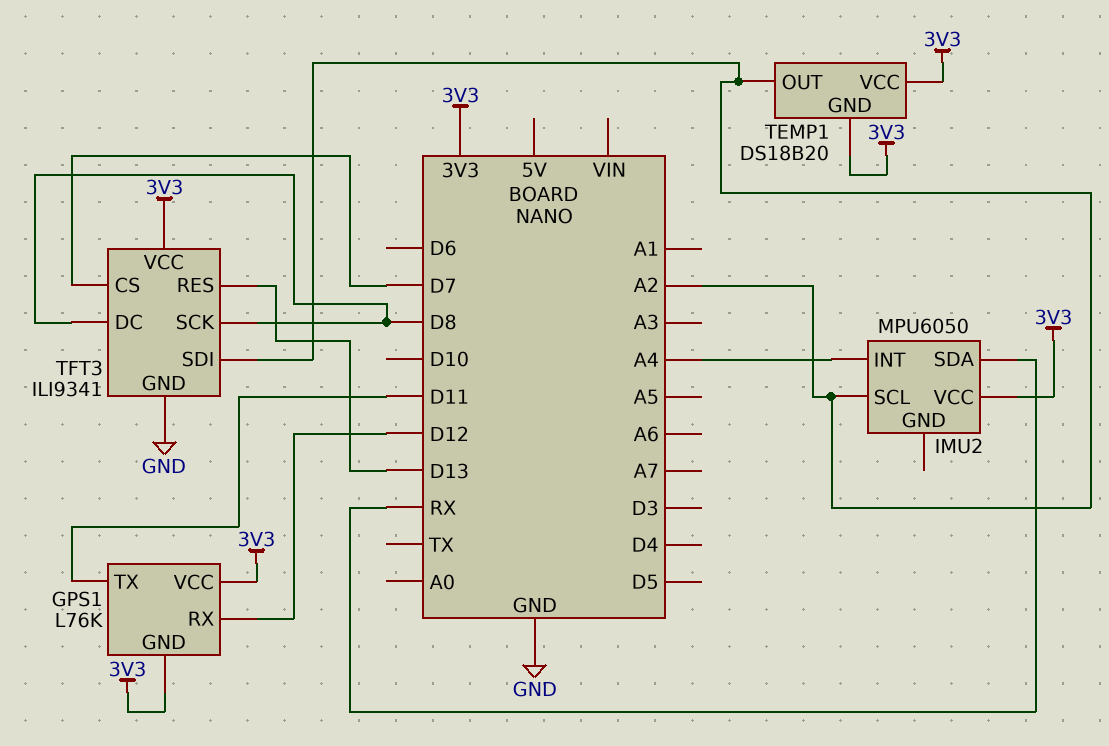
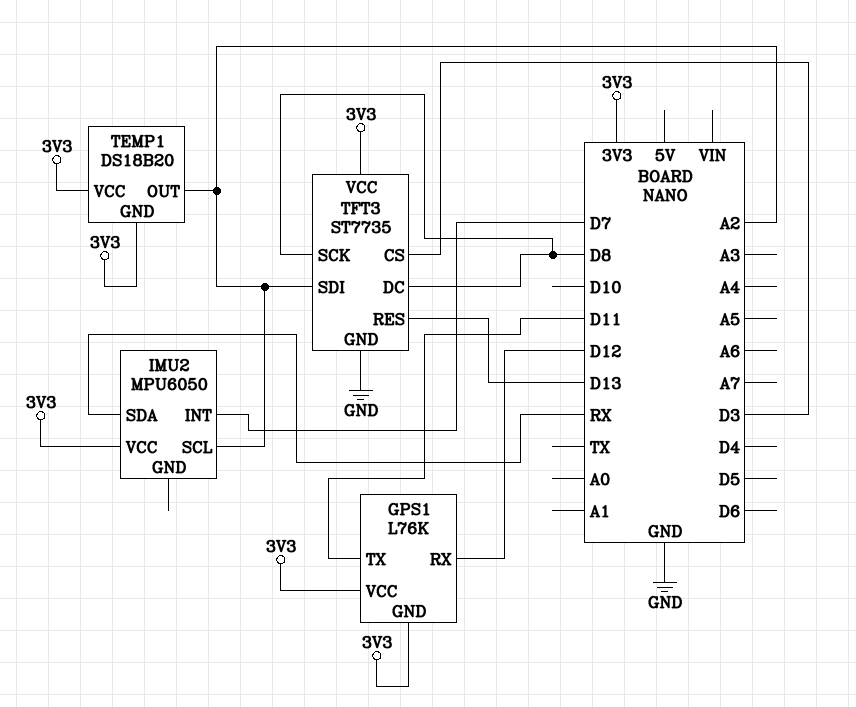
IMU2 pin INT: A4 -> D7
TFT3: ILI9341 -> ST7735
TFT3 pin CS: D7 -> D3

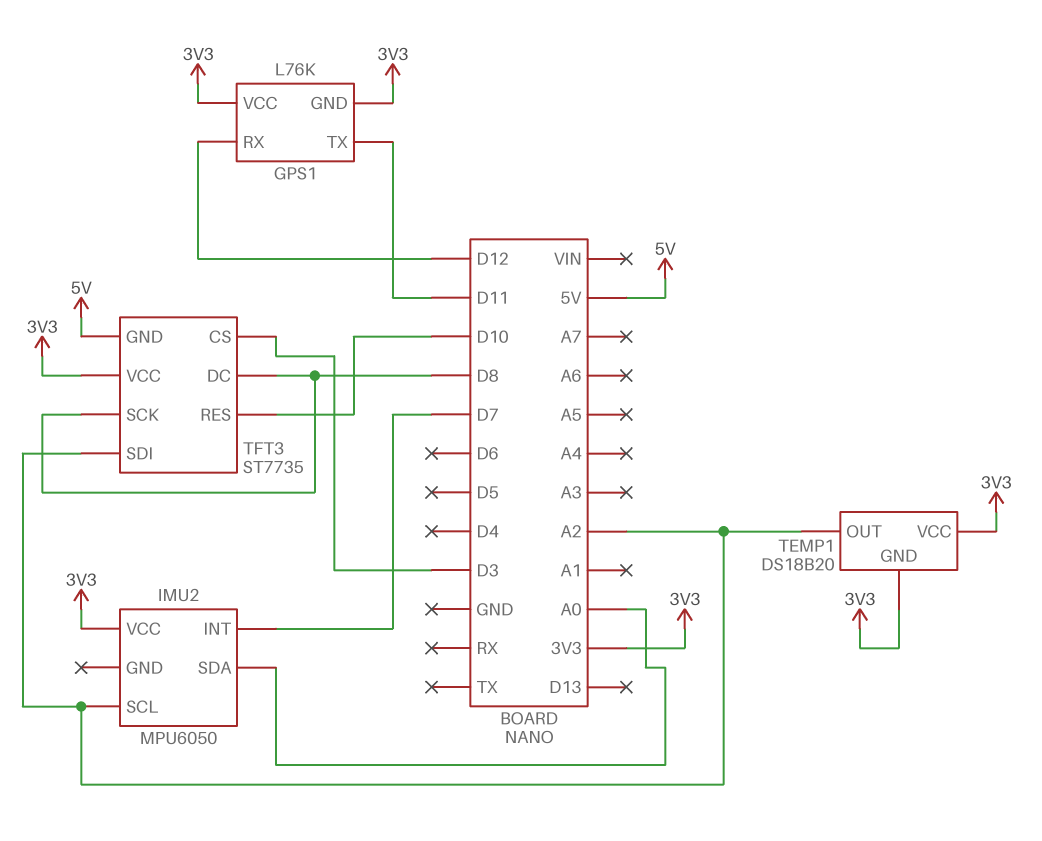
IMU2 pin SDA: RX -> A0
TFT3 pin GND: GND -> 5V
TFT3 pin RES: D13 -> D10

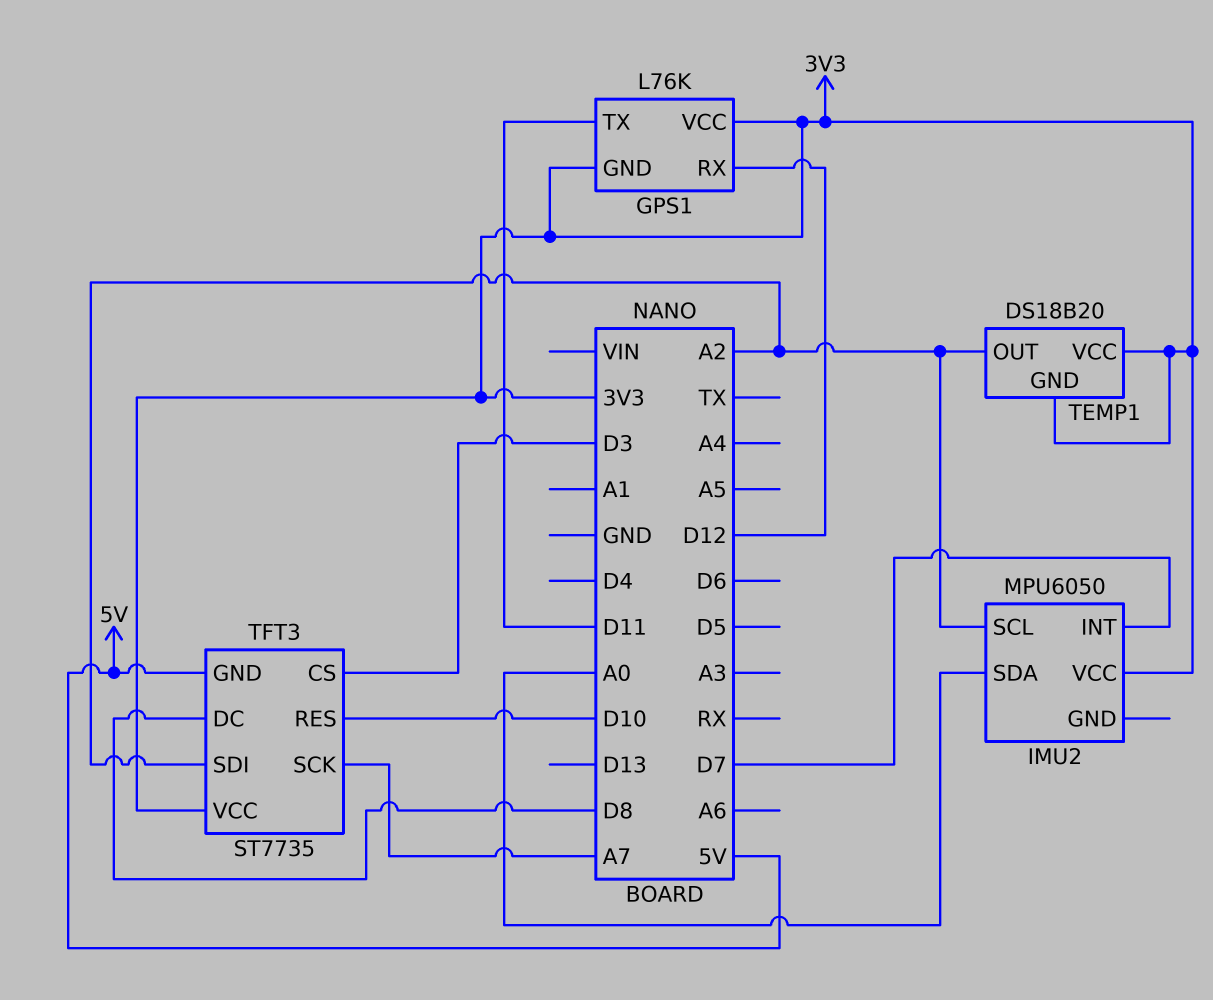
TFT3 pin SCK: D8 -> A7

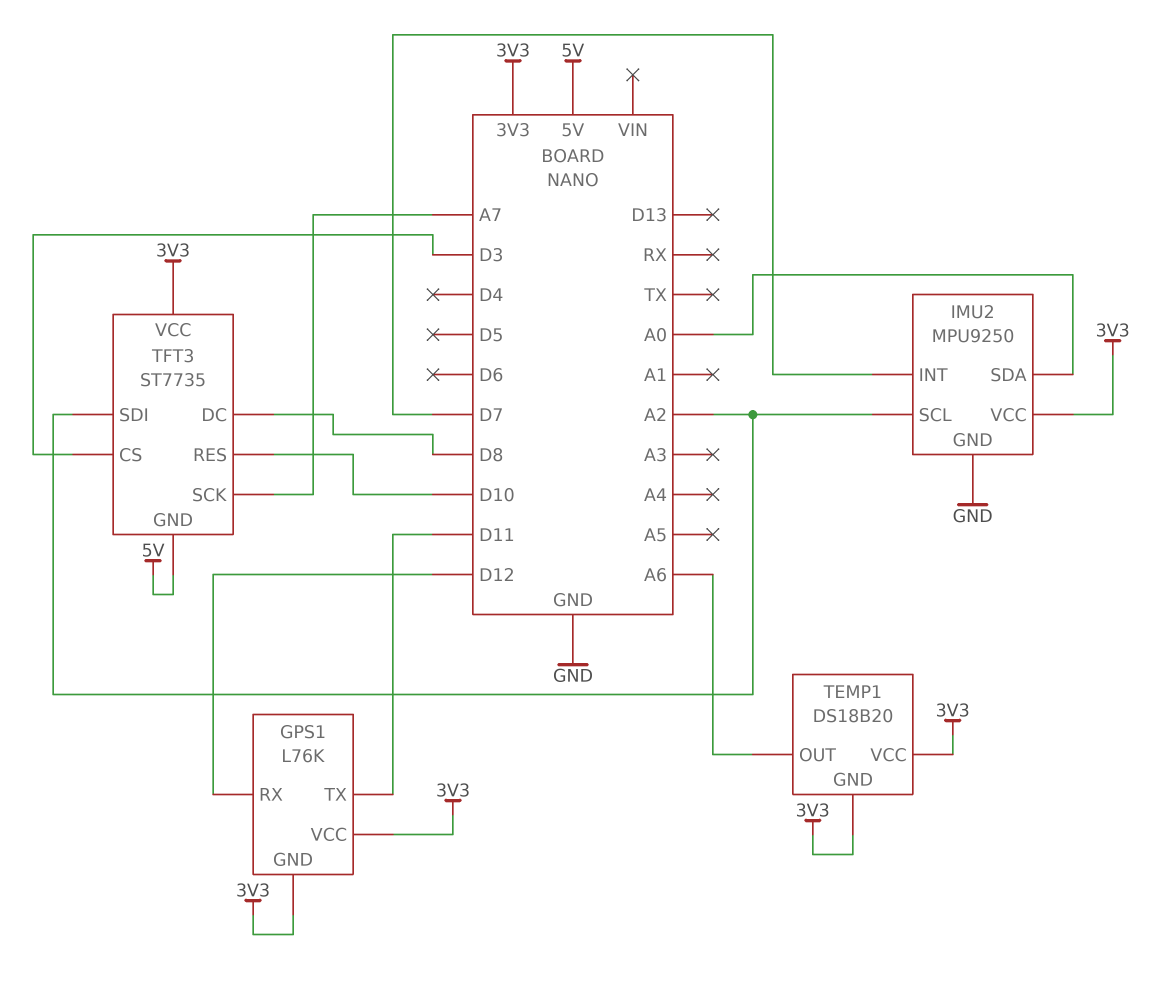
IMU2: MPU6050 -> MPU9250
IMU2 pin GND: none -> GND
TEMP1 pin OUT: A2 -> A6

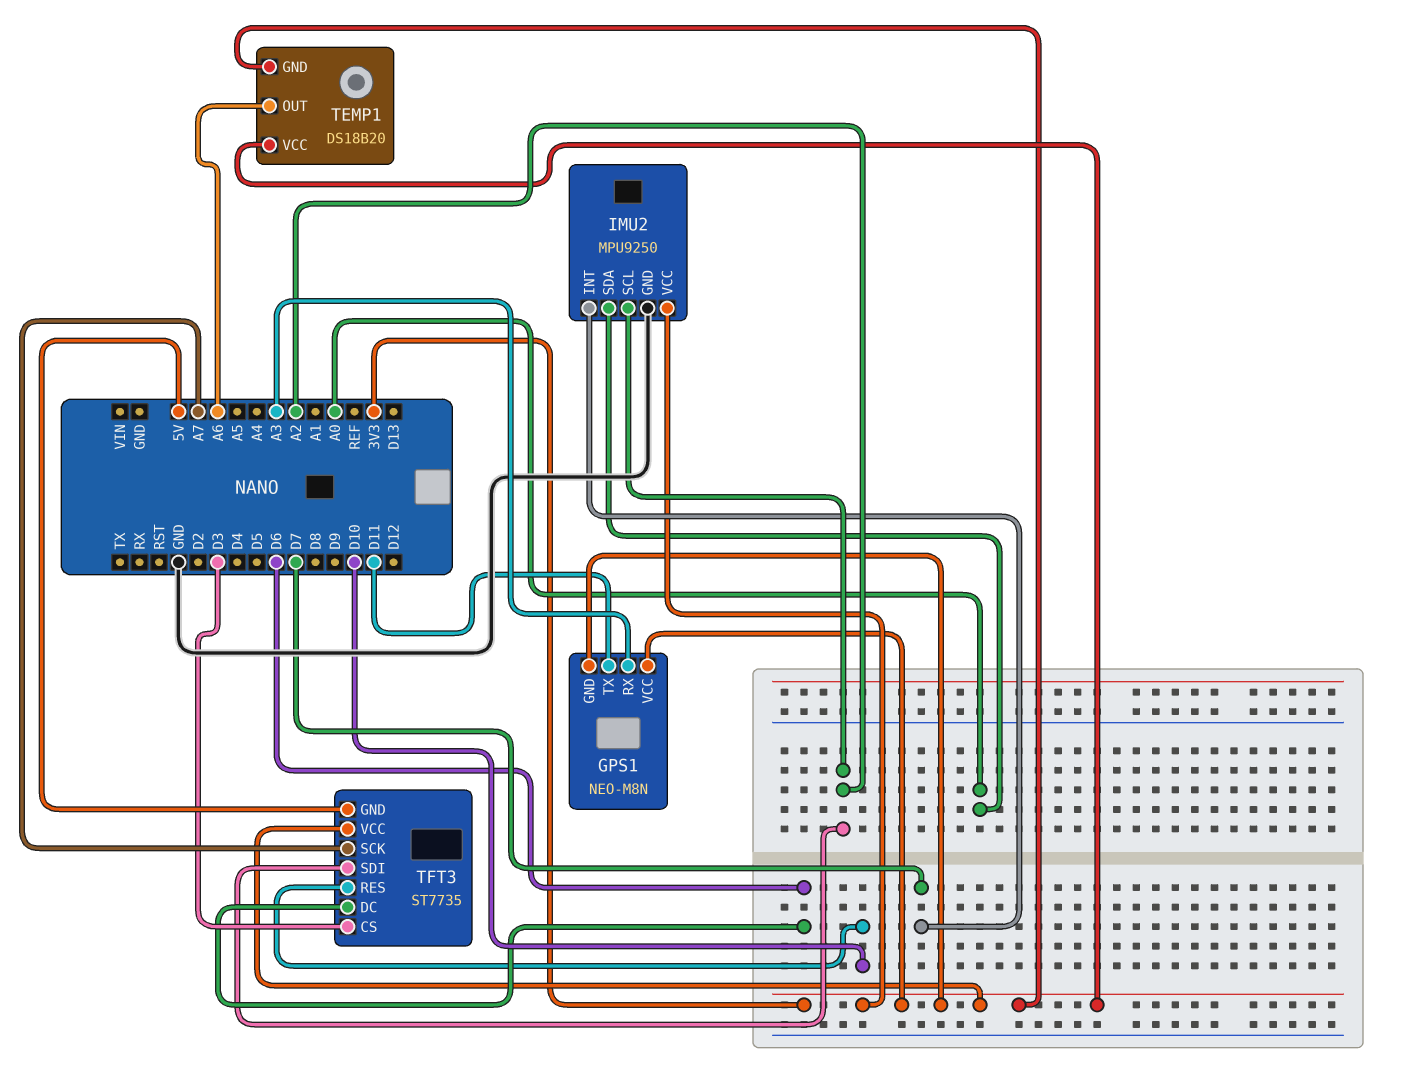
GPS1: L76K -> NEO-M8N
GPS1 pin RX: D12 -> A3
TFT3 pin DC: D8 -> D6

